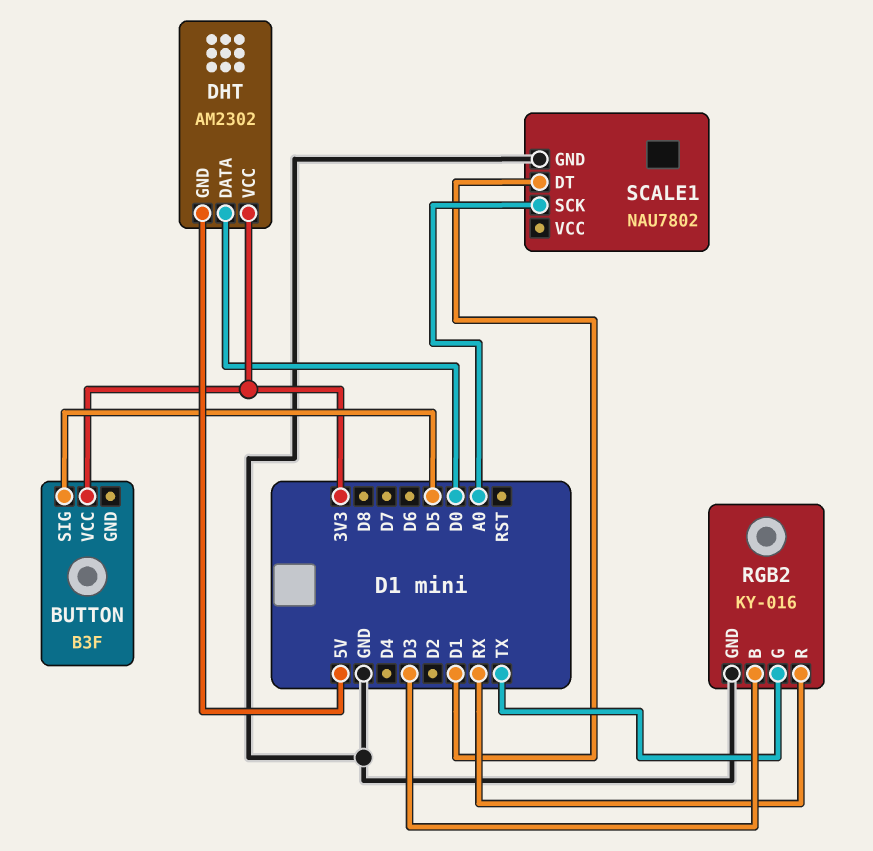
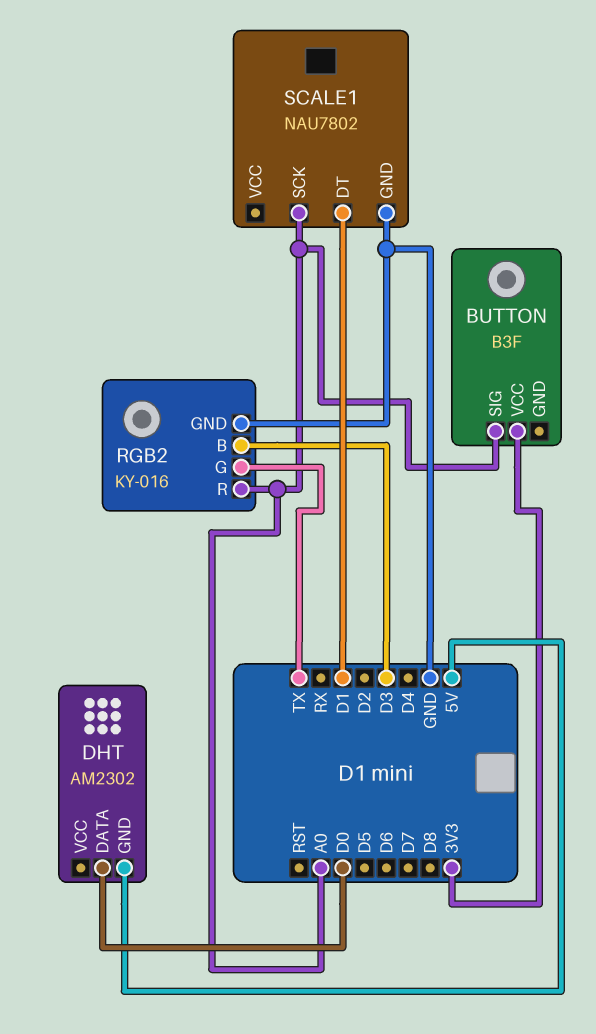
BUTTON pin SIG: D5 -> A0
DHT pin VCC: 3V3 -> none
RGB2 pin R: RX -> A0

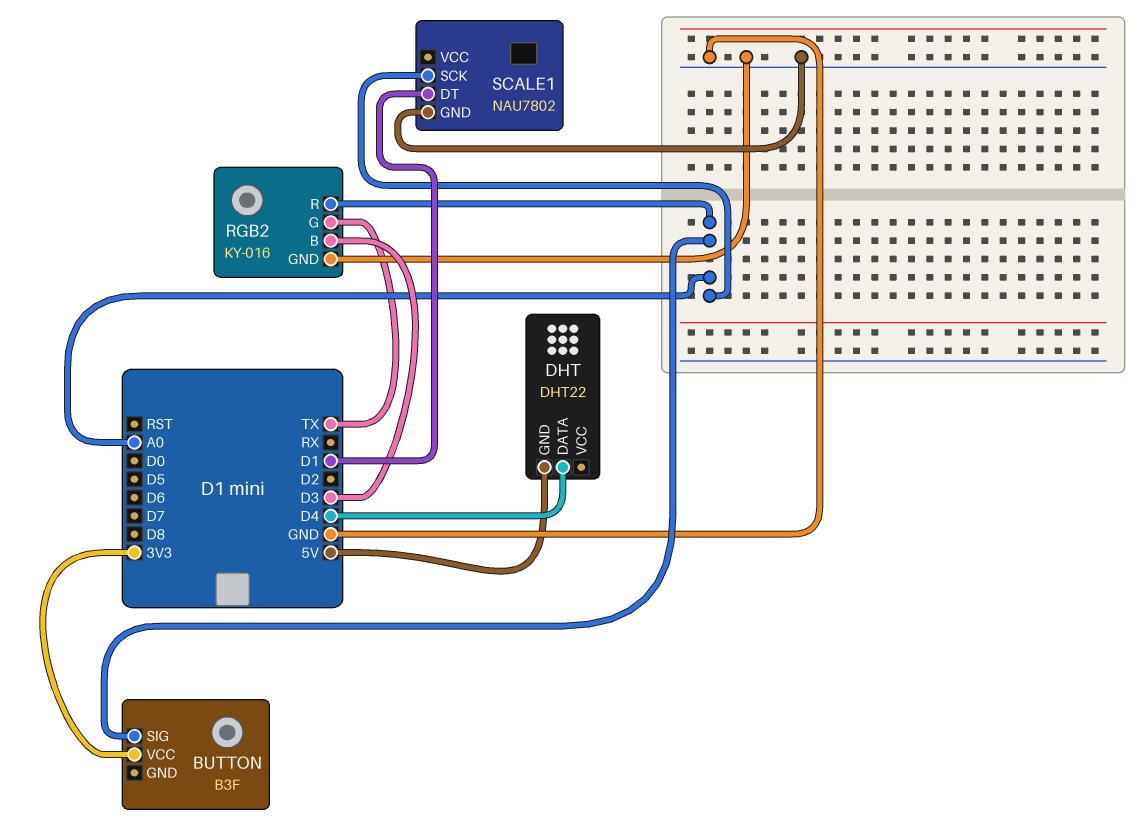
DHT: AM2302 -> DHT22
DHT pin DATA: D0 -> D4

